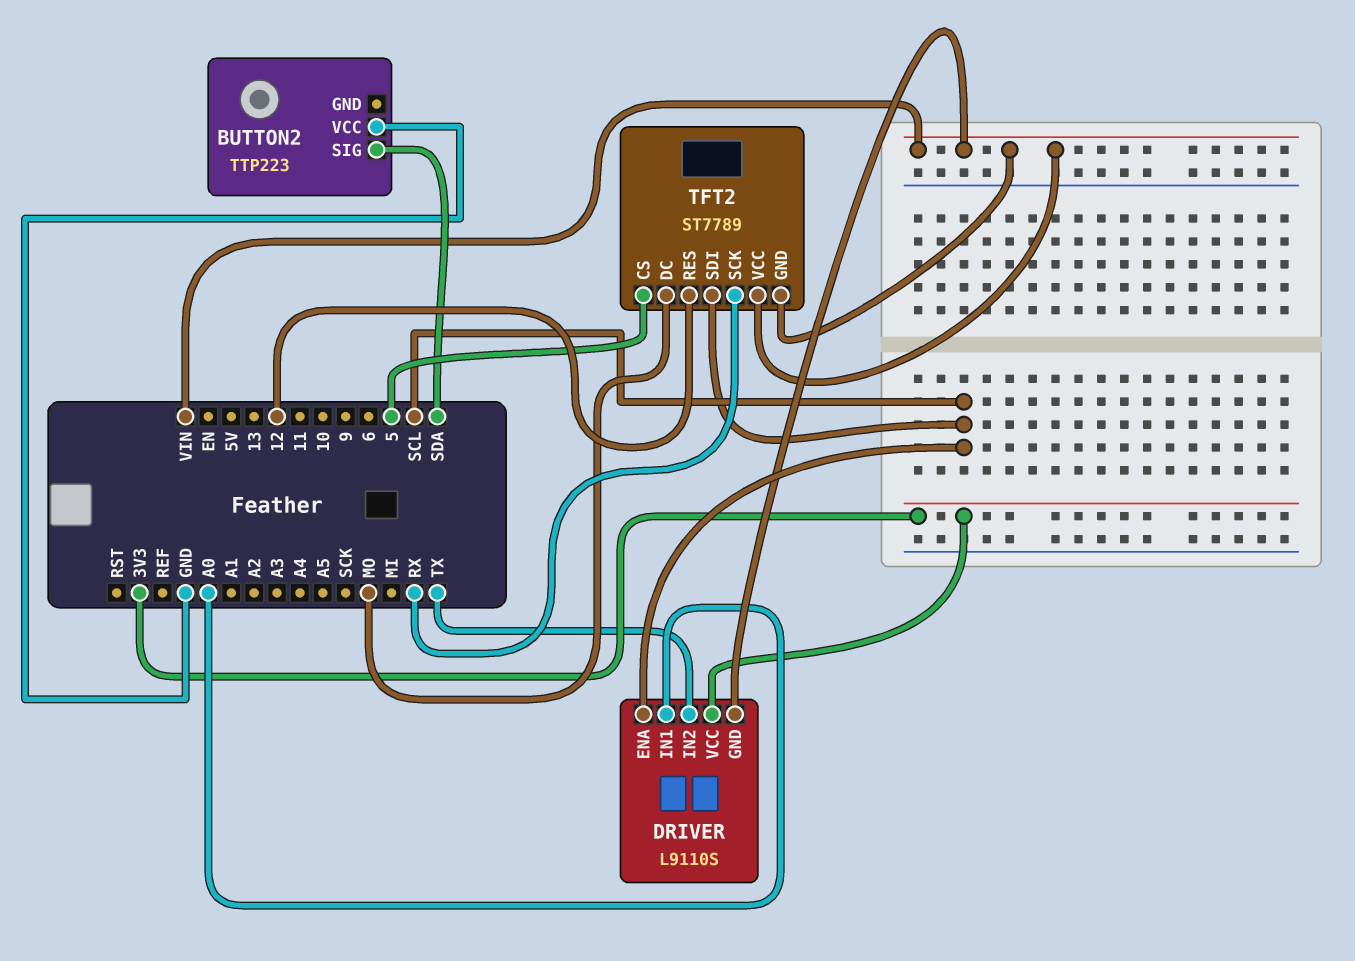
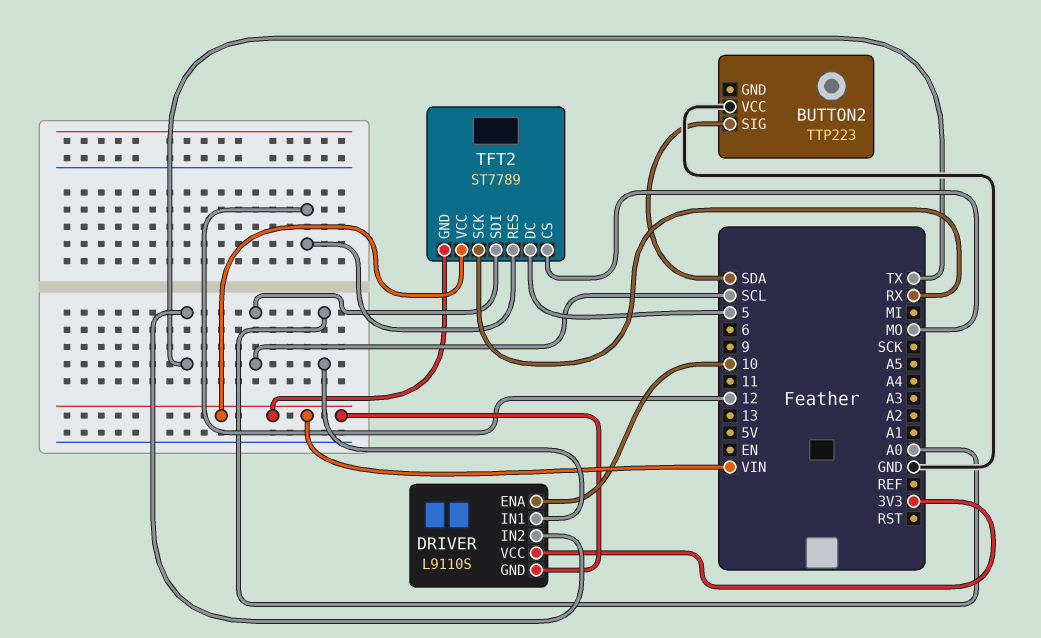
DRIVER pin ENA: SCL -> 10
TFT2 pin CS: 5 -> MO
TFT2 pin DC: MO -> 5

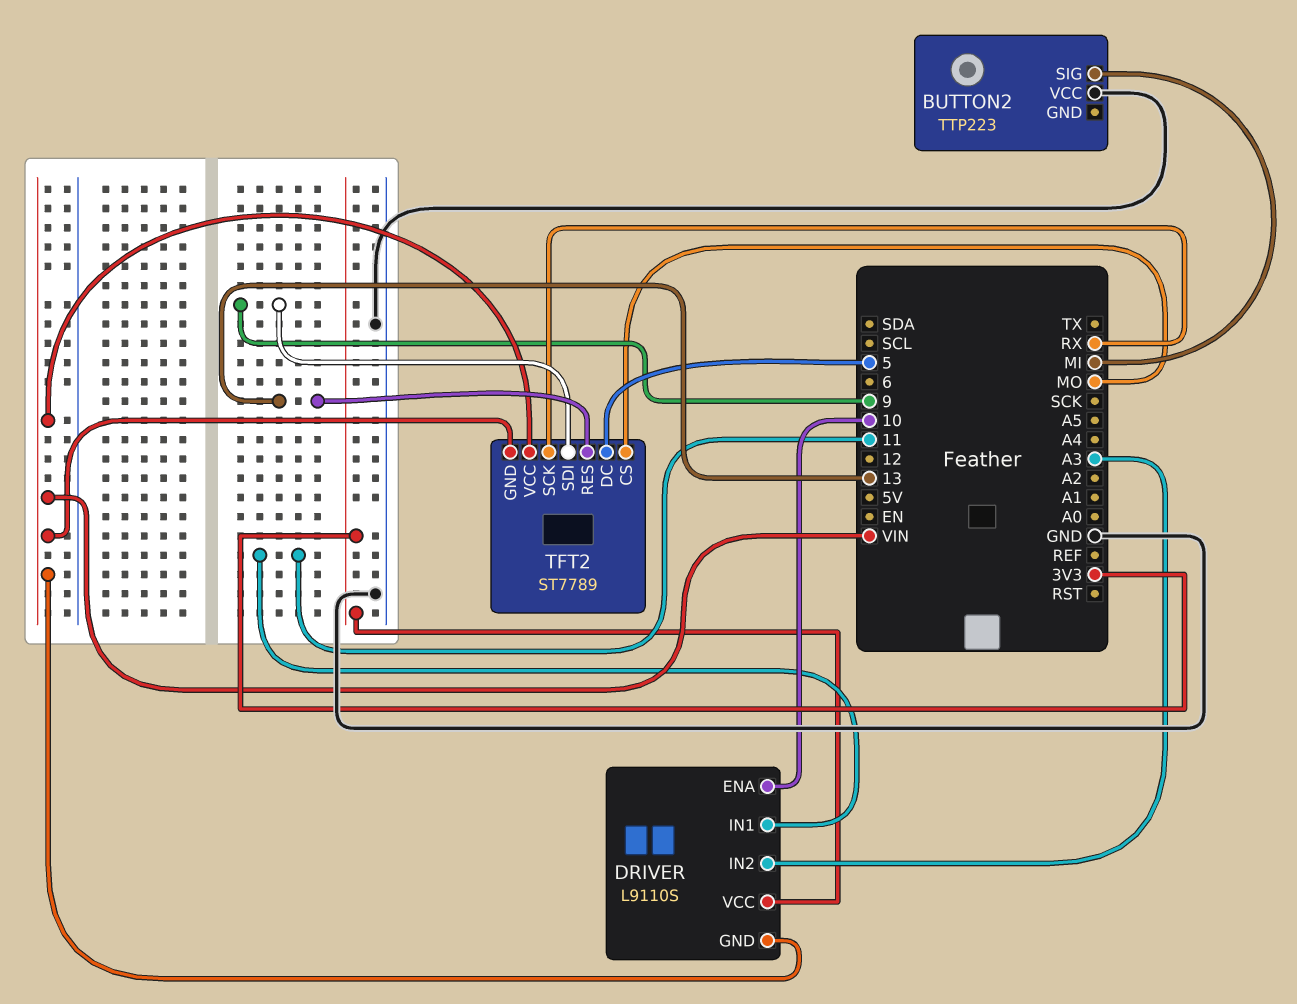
BUTTON2 pin SIG: SDA -> MI
DRIVER pin IN1: A0 -> 11
DRIVER pin IN2: TX -> A3
TFT2 pin RES: 12 -> 13
TFT2 pin SDI: SCL -> 9

